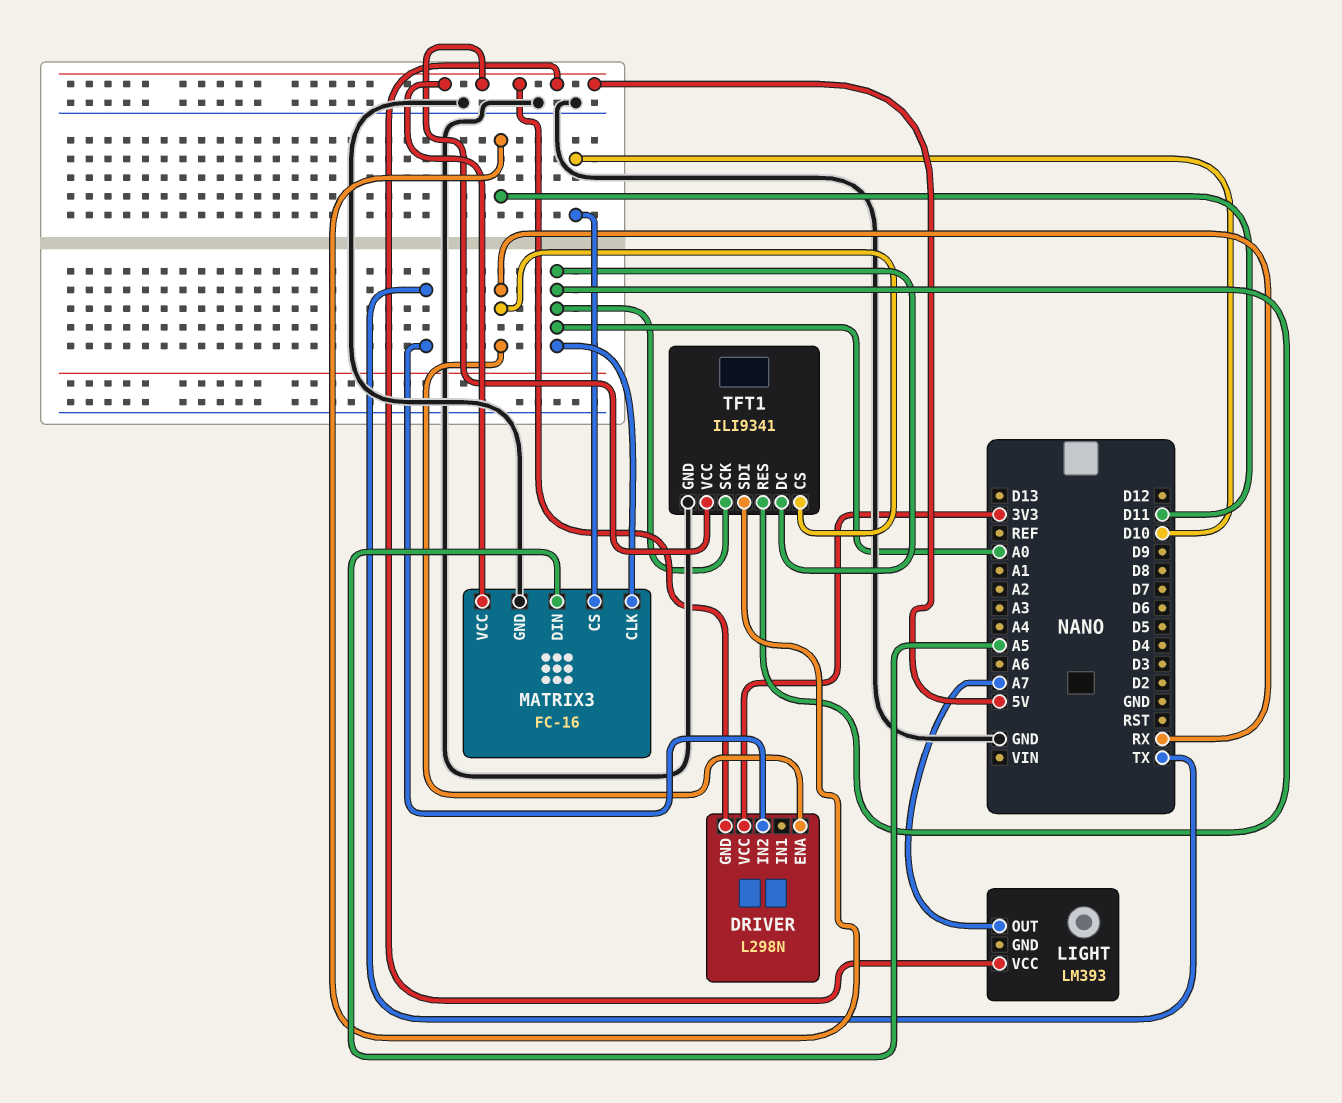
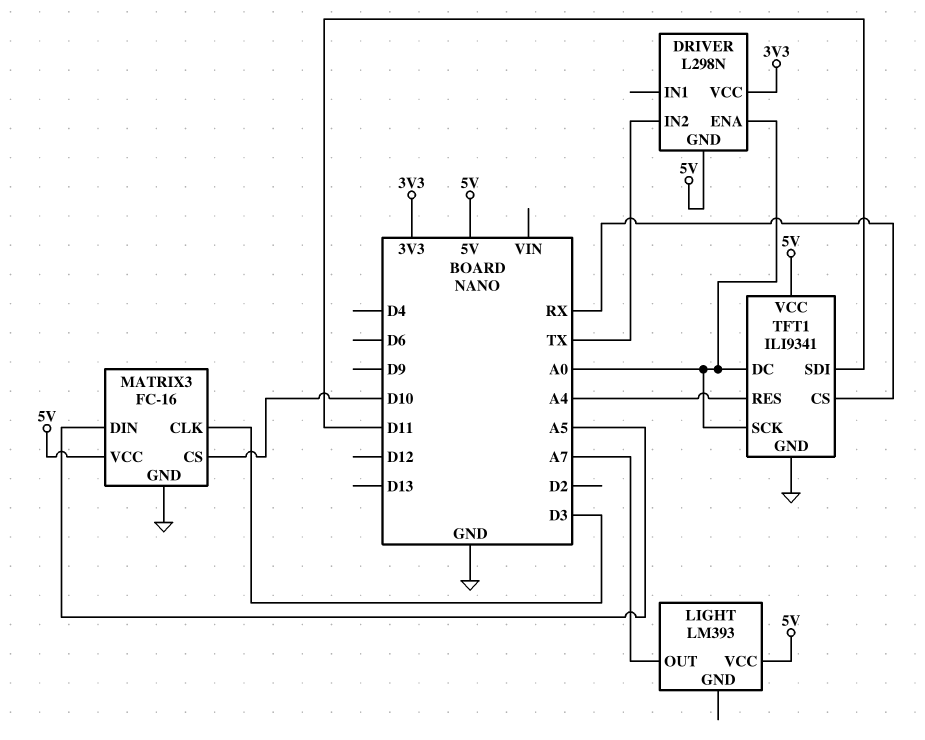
DRIVER pin ENA: RX -> A0
MATRIX3 pin CLK: A0 -> D3
TFT1 pin RES: A0 -> A4

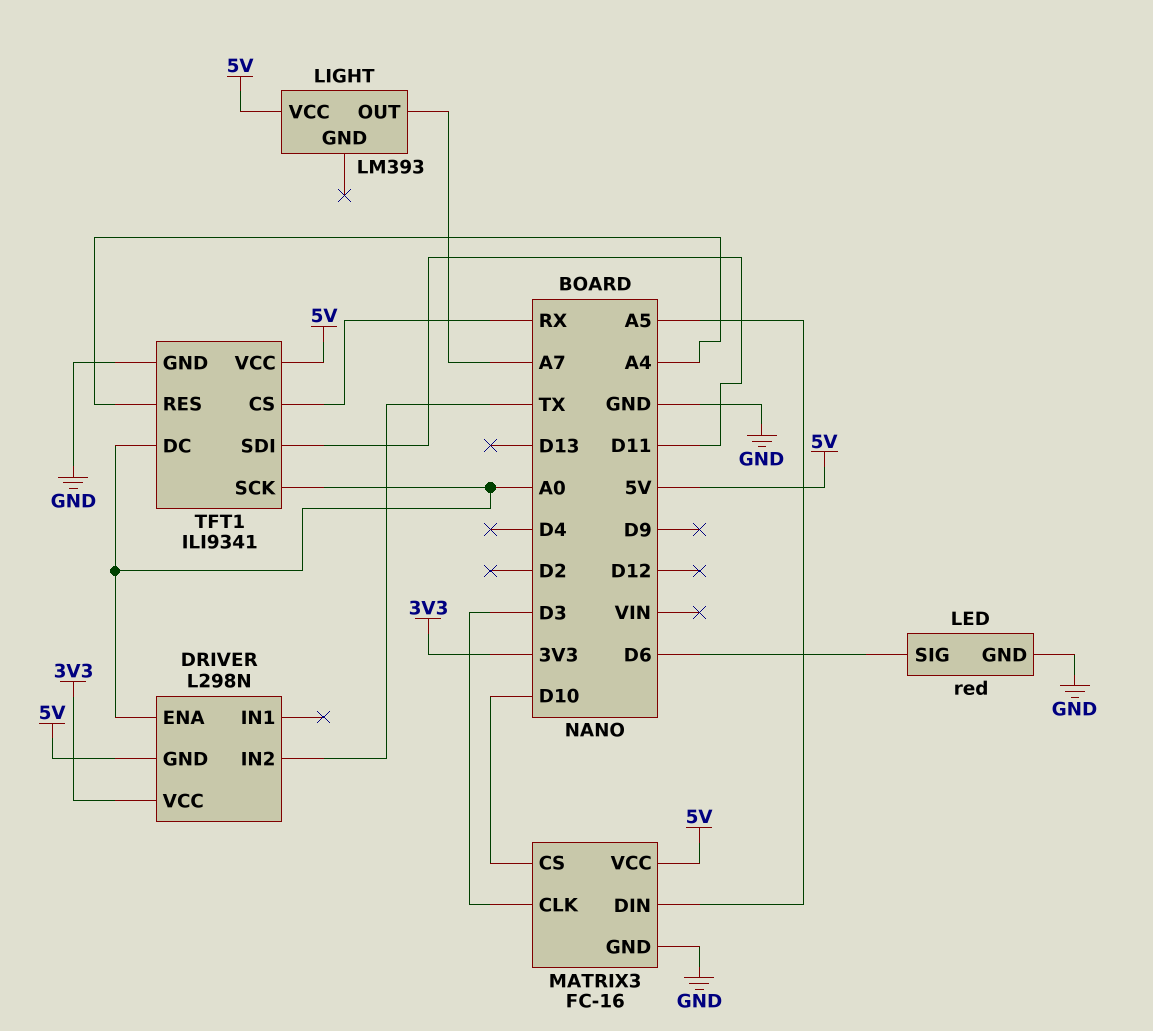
LED: none -> red
LED pin GND: none -> GND
LED pin SIG: none -> D6

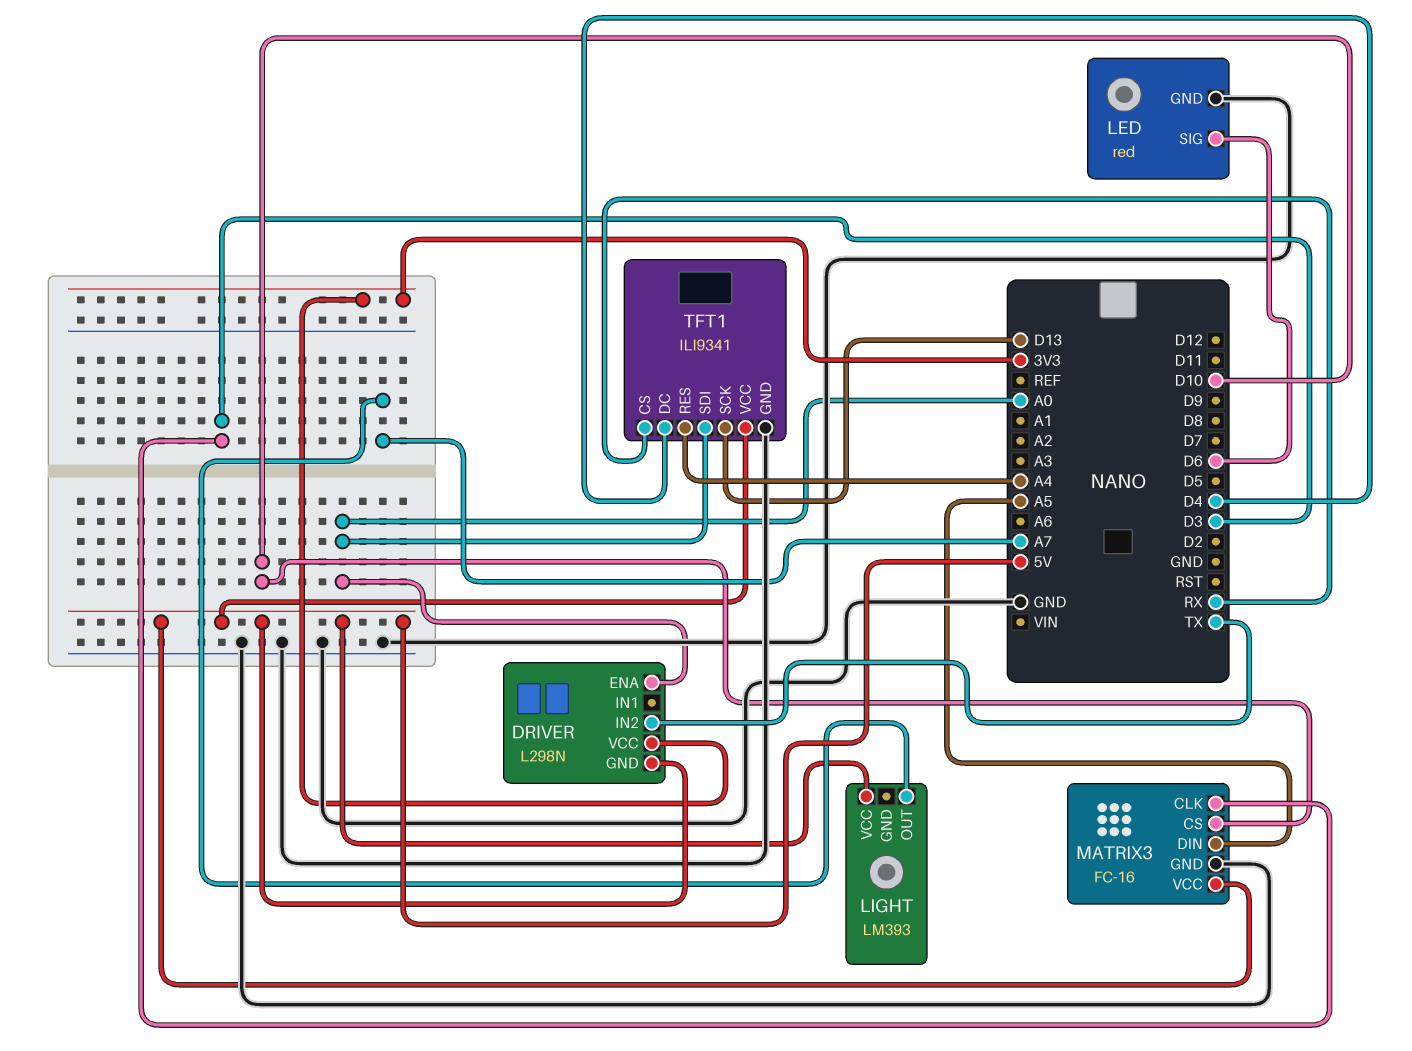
TFT1 pin DC: A0 -> D4
TFT1 pin SCK: A0 -> D13
TFT1 pin SDI: D11 -> A0

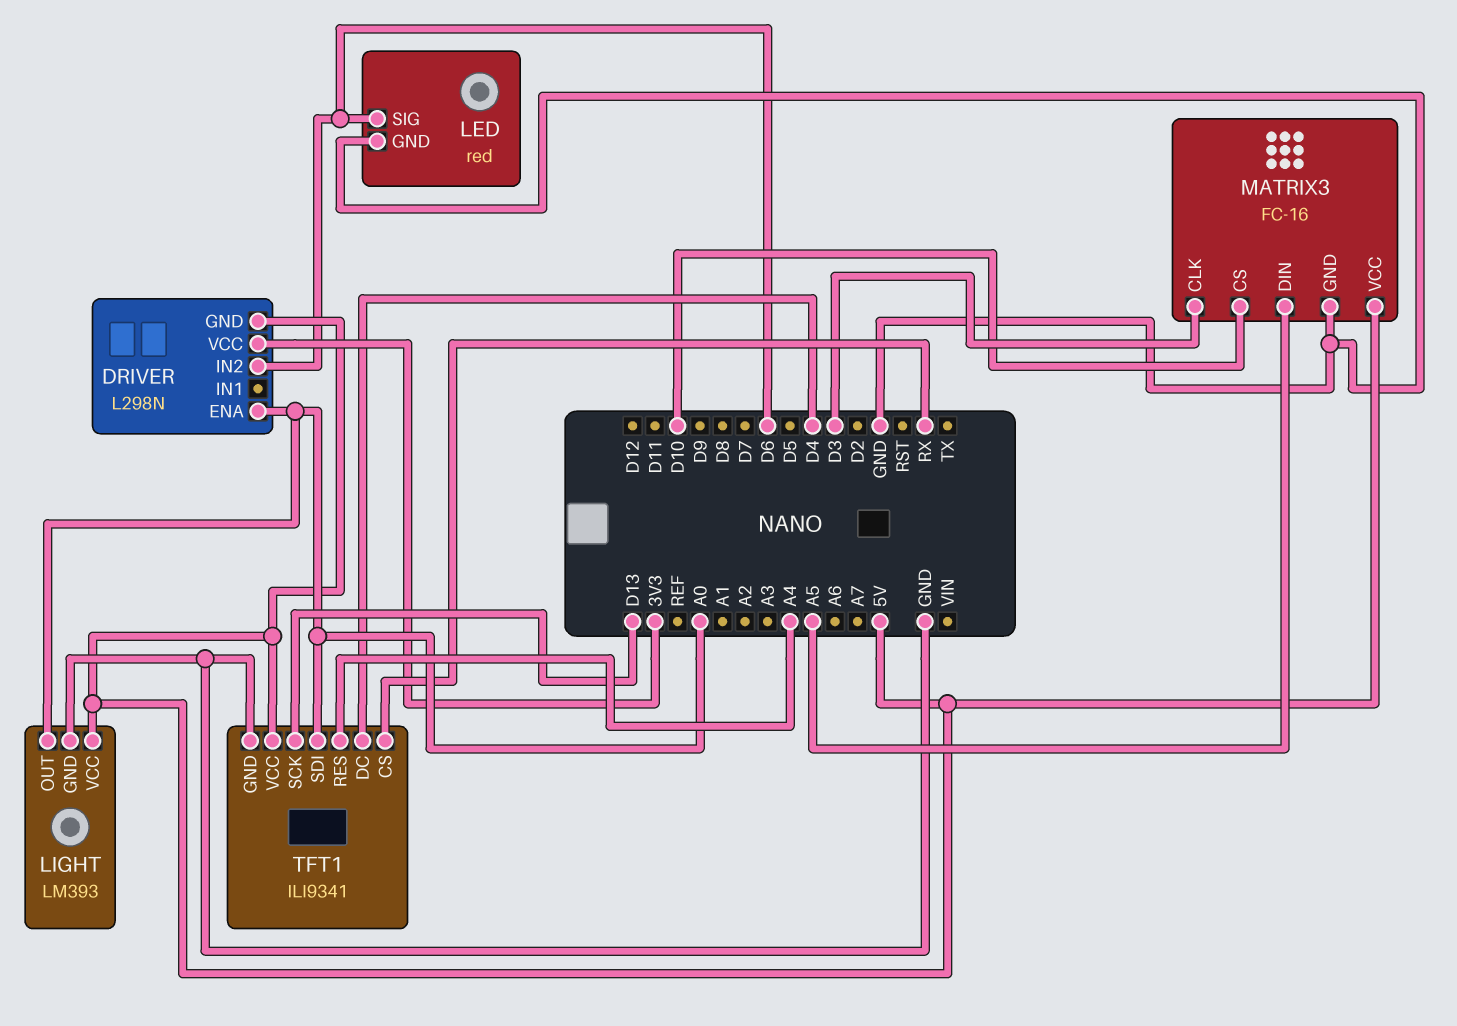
DRIVER pin IN2: TX -> D6
LIGHT pin GND: none -> GND
LIGHT pin OUT: A7 -> A0

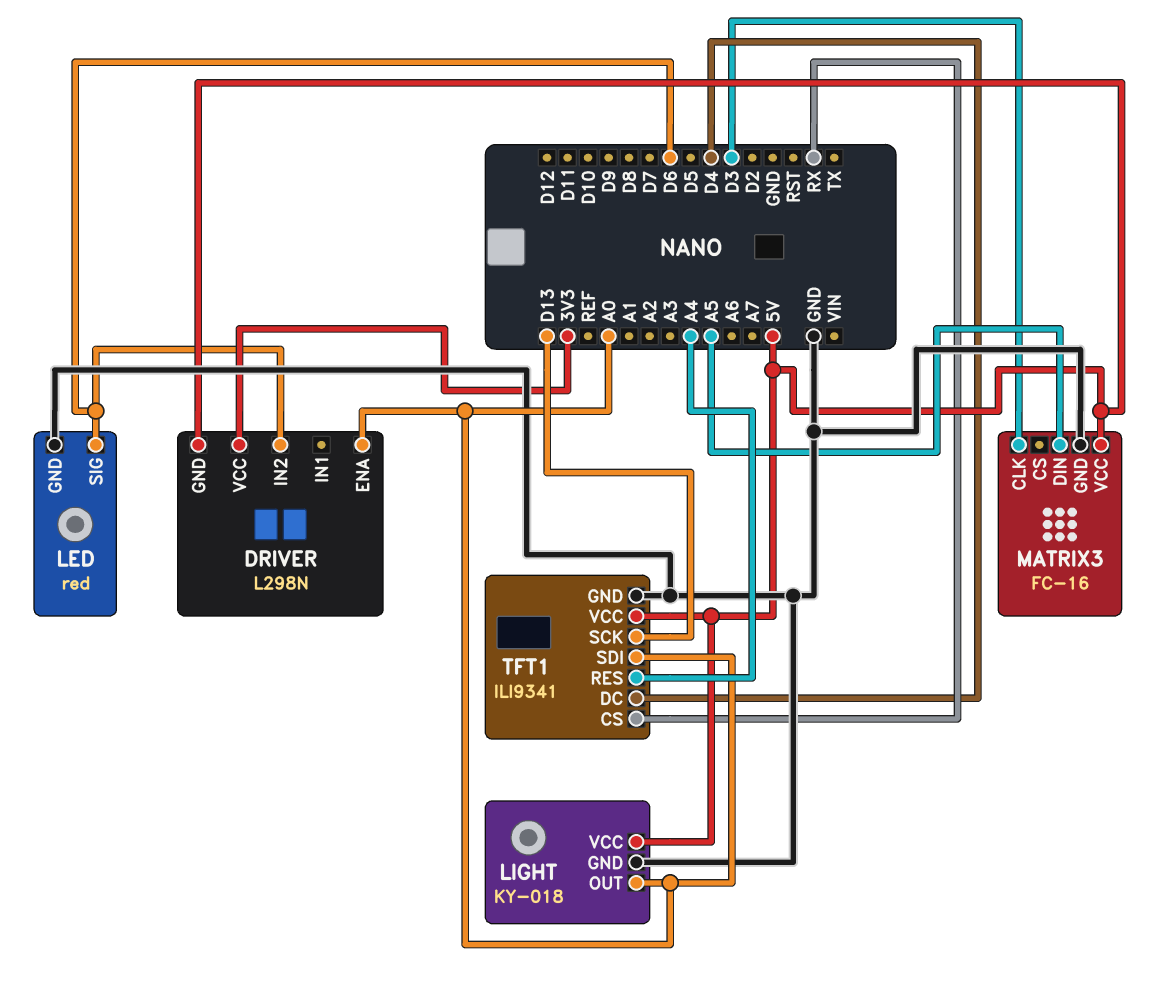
LIGHT: LM393 -> KY-018
MATRIX3 pin CS: D10 -> none

